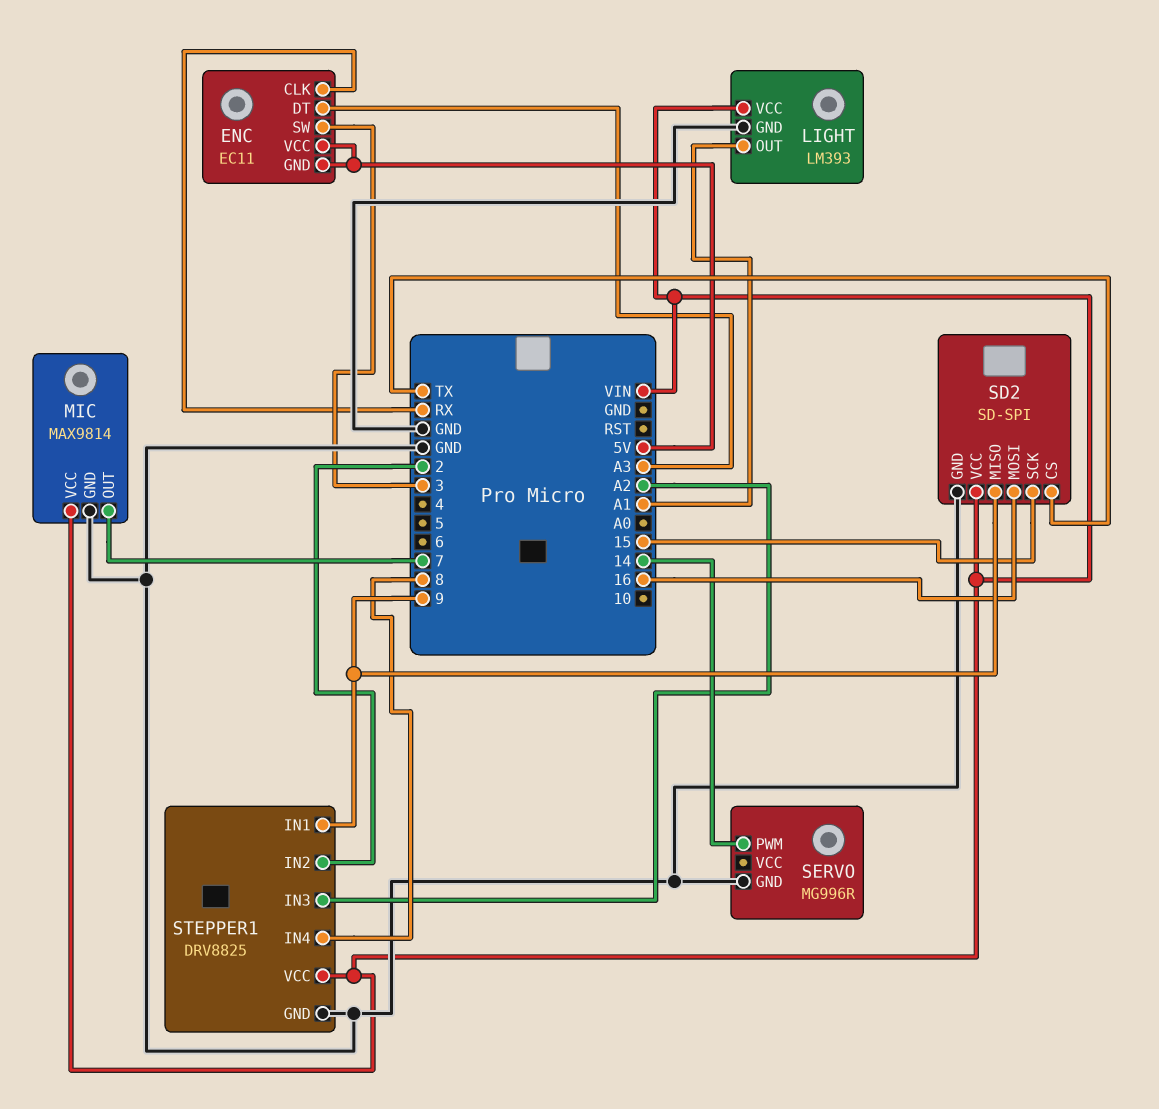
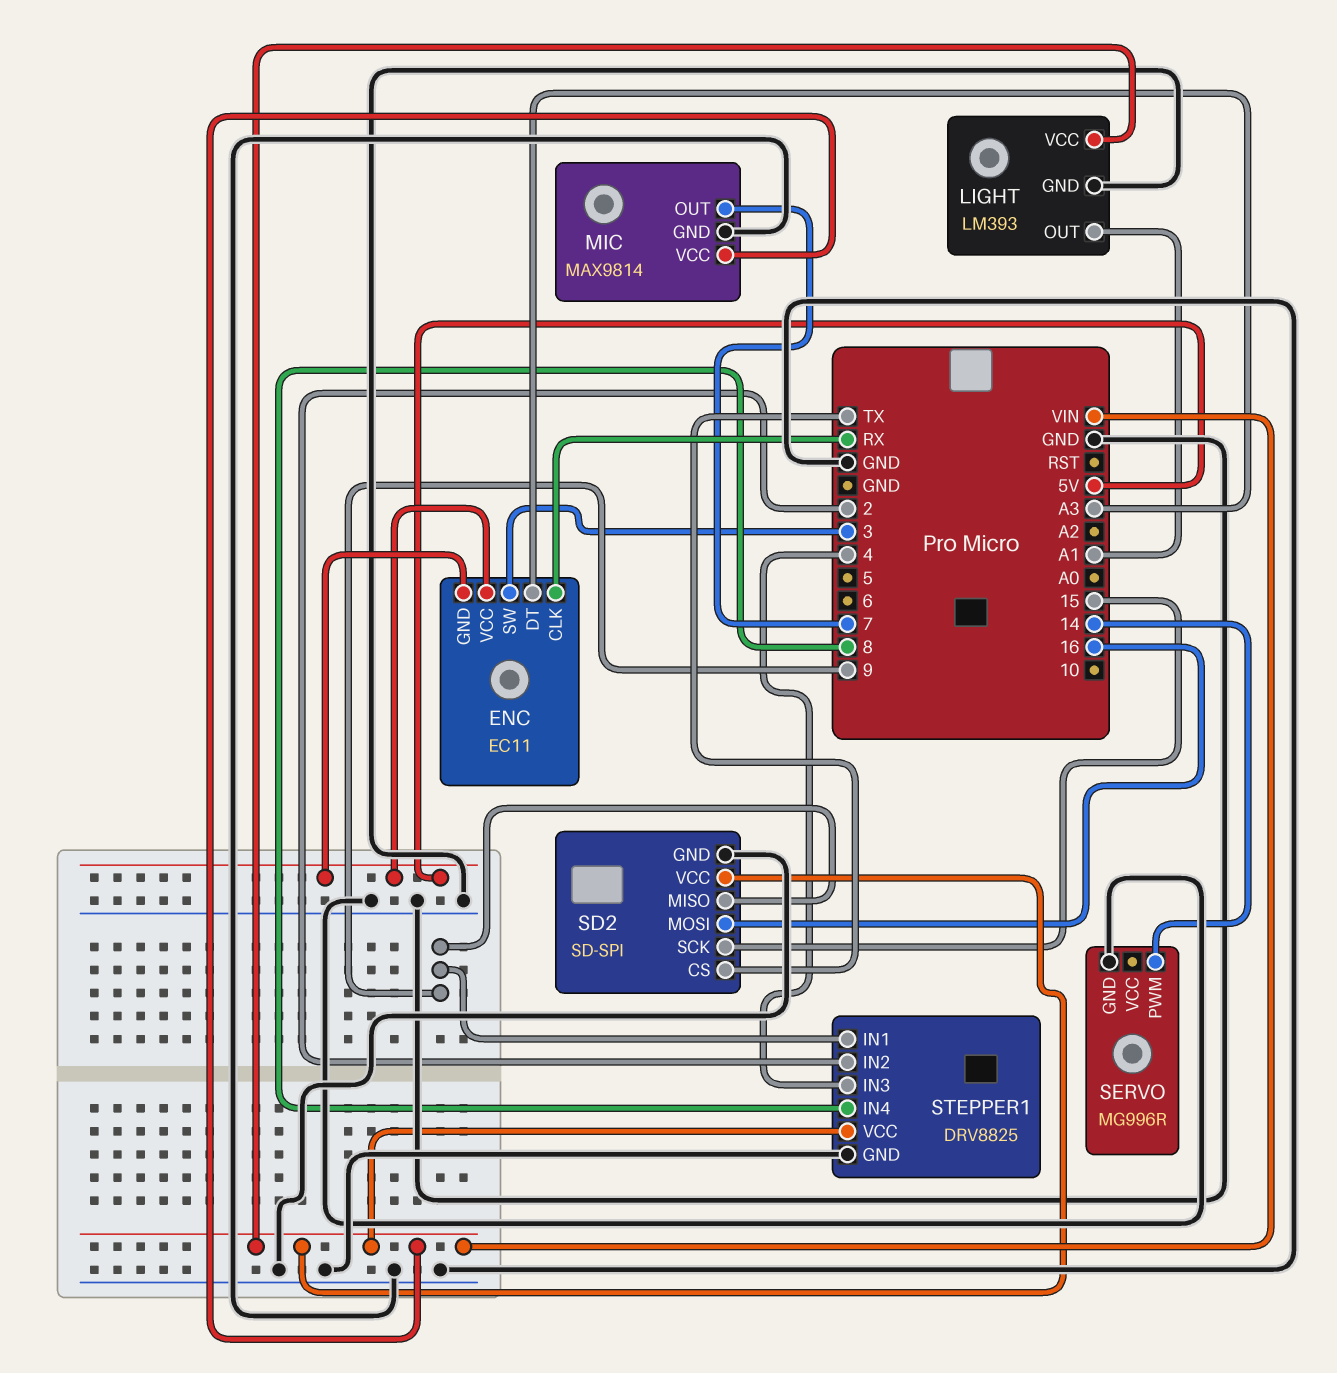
STEPPER1 pin IN3: A2 -> 4

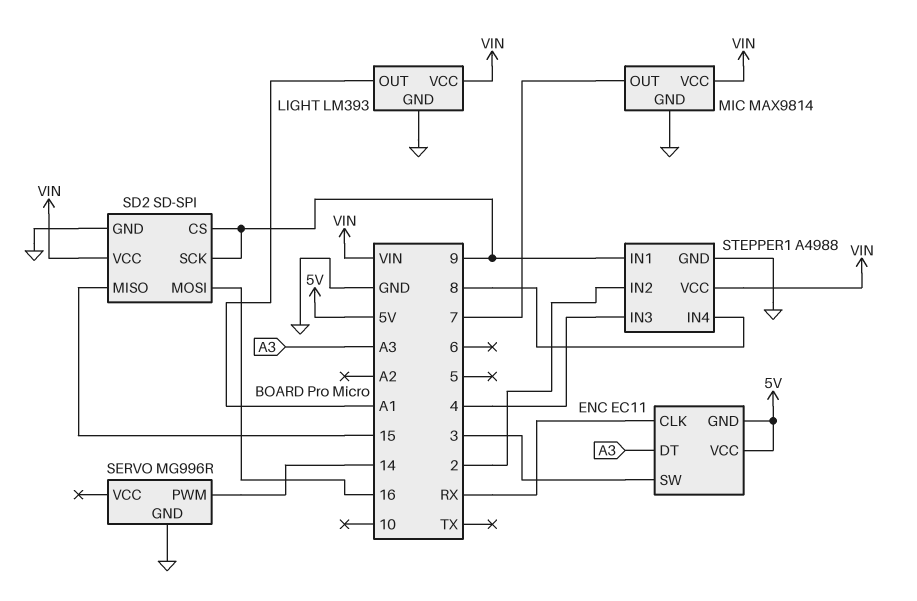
SD2 pin CS: TX -> 9
SD2 pin MISO: 9 -> 15
SD2 pin SCK: 15 -> 9
STEPPER1: DRV8825 -> A4988

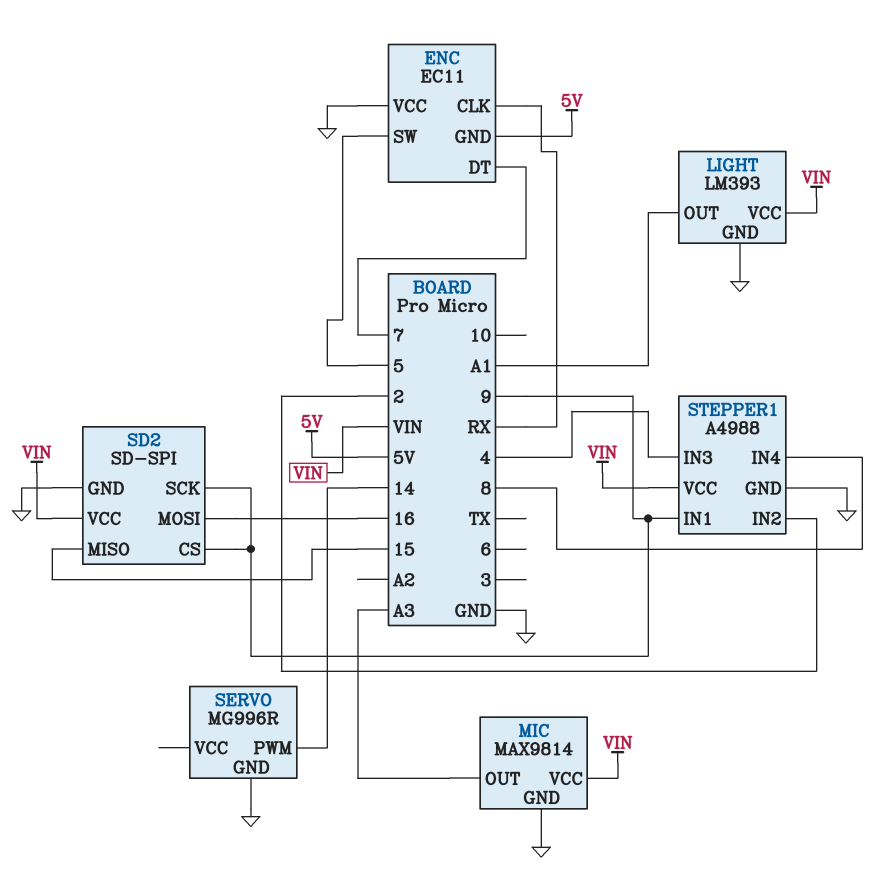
ENC pin DT: A3 -> 7
ENC pin SW: 3 -> 5
ENC pin VCC: 5V -> GND
MIC pin OUT: 7 -> A3

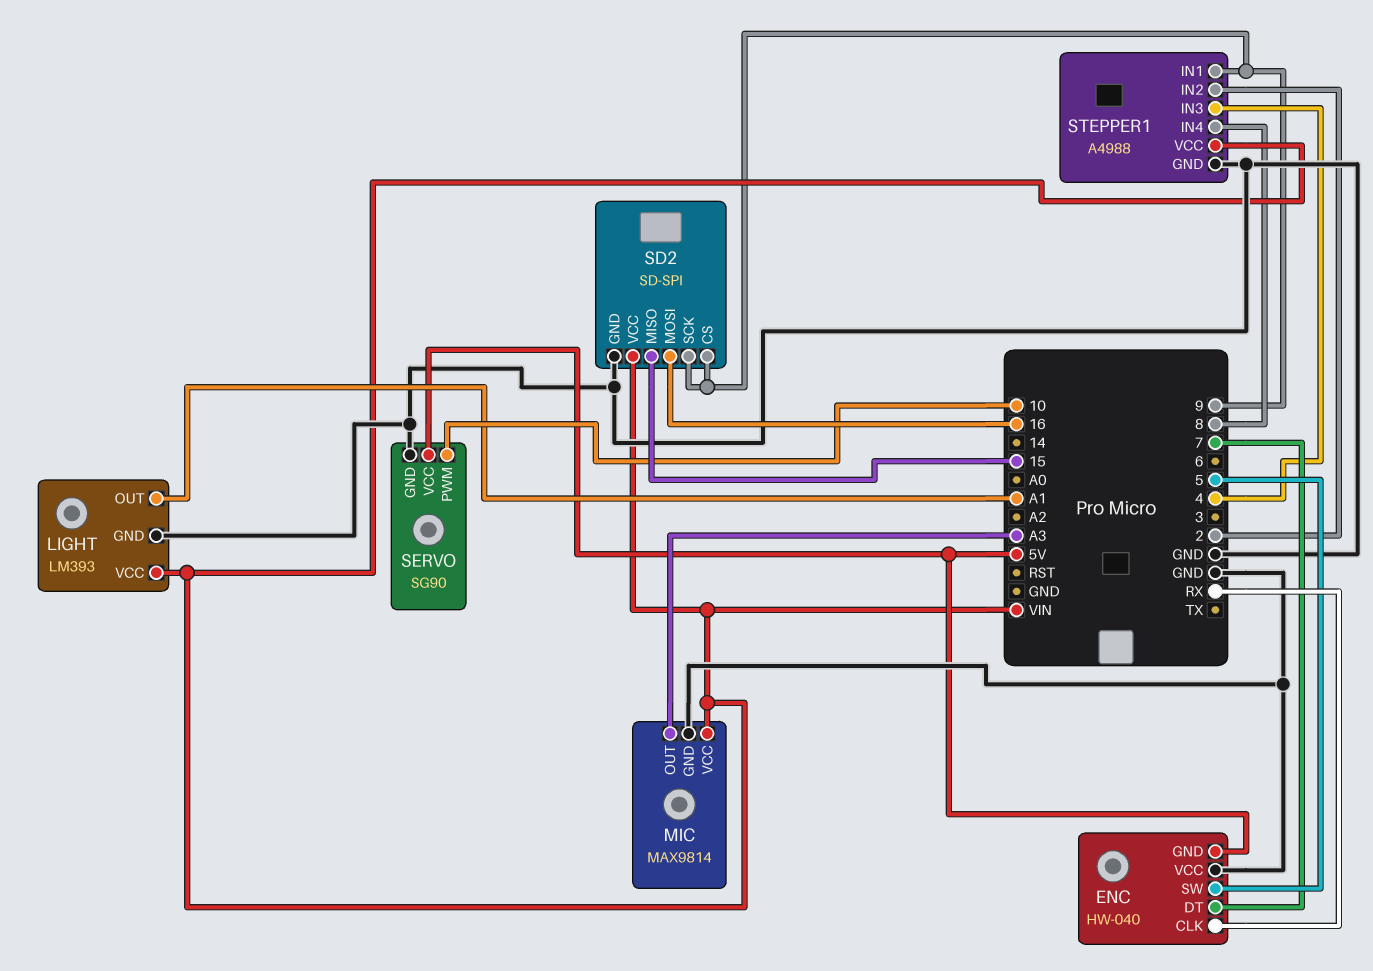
ENC: EC11 -> HW-040
SERVO: MG996R -> SG90
SERVO pin PWM: 14 -> 10
SERVO pin VCC: none -> 5V

